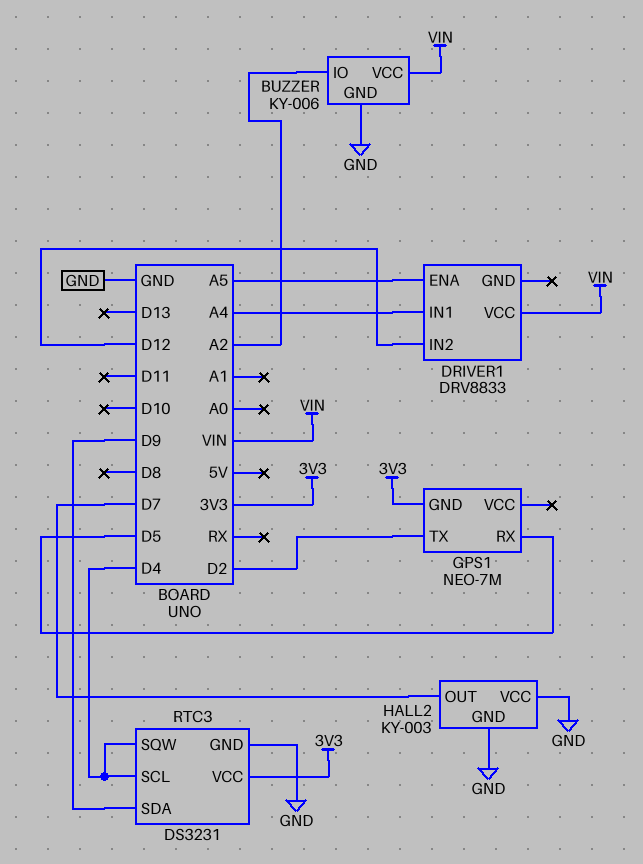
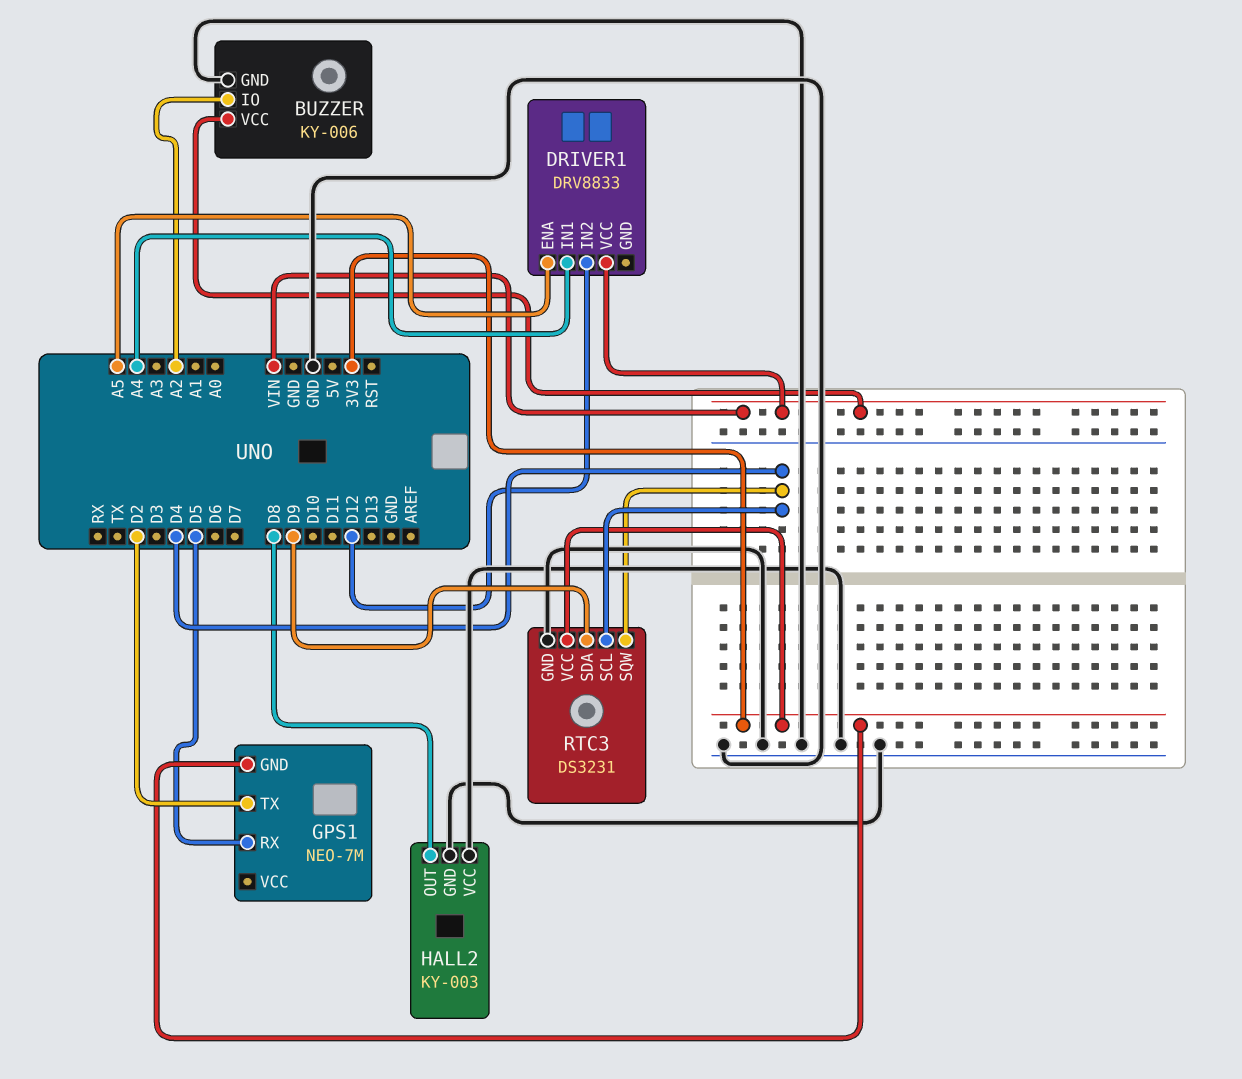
HALL2 pin OUT: D7 -> D8

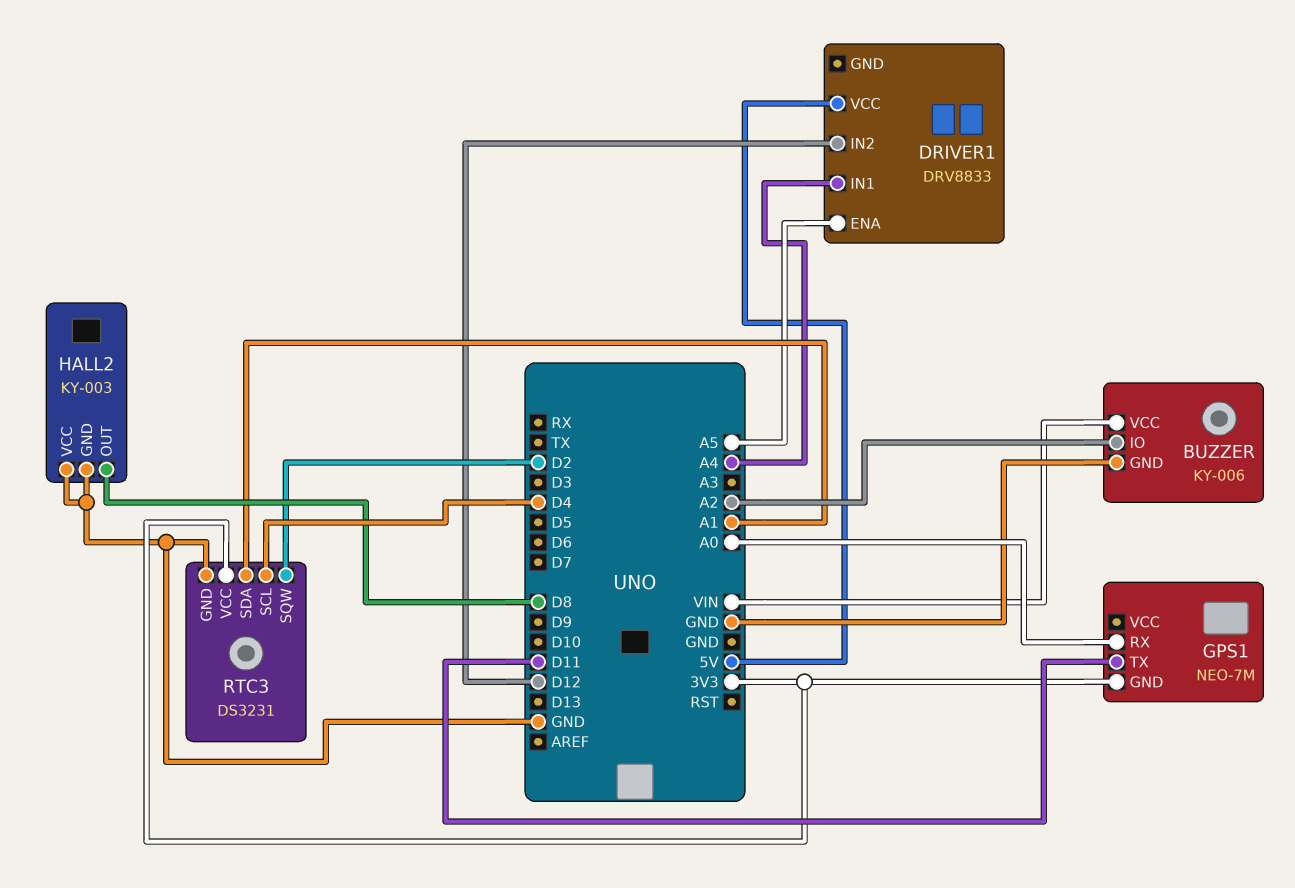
DRIVER1 pin VCC: VIN -> 5V
GPS1 pin RX: D5 -> A0
GPS1 pin TX: D2 -> D11
RTC3 pin SDA: D9 -> A1
RTC3 pin SQW: D4 -> D2

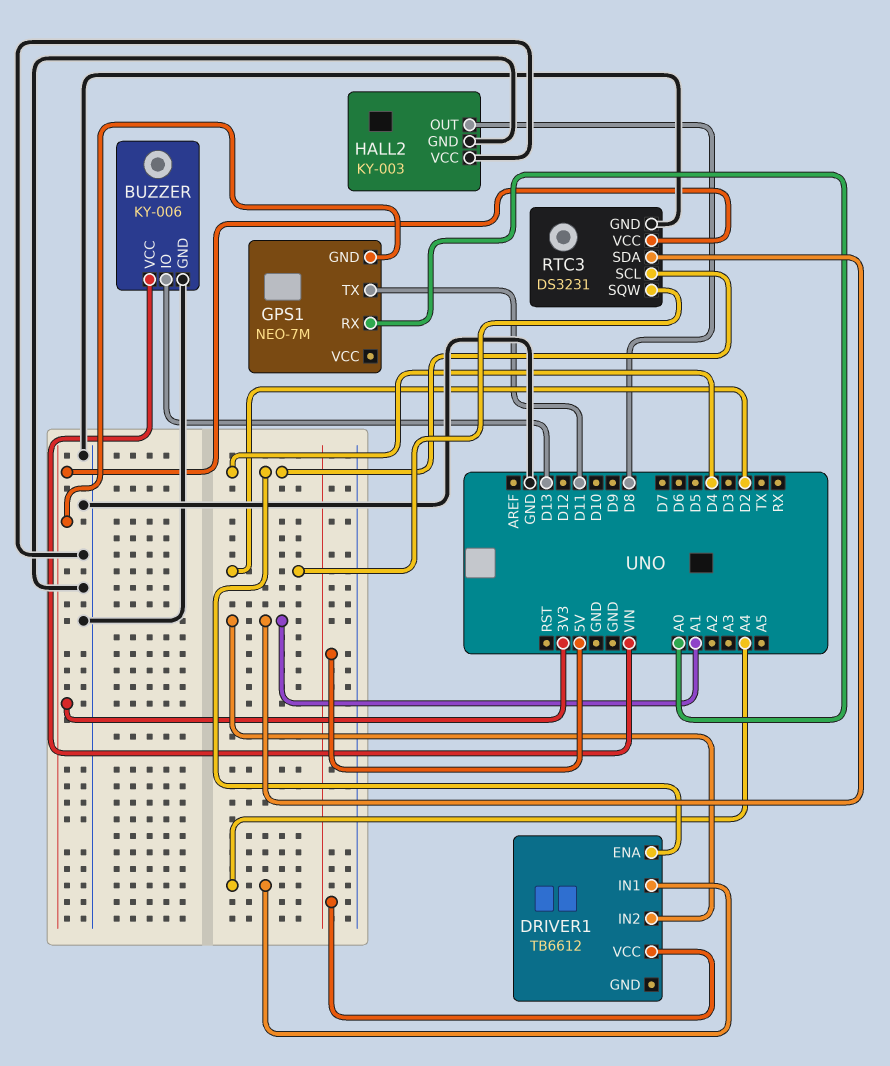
BUZZER pin IO: A2 -> D13
DRIVER1: DRV8833 -> TB6612
DRIVER1 pin ENA: A5 -> D4
DRIVER1 pin IN2: D12 -> A1

